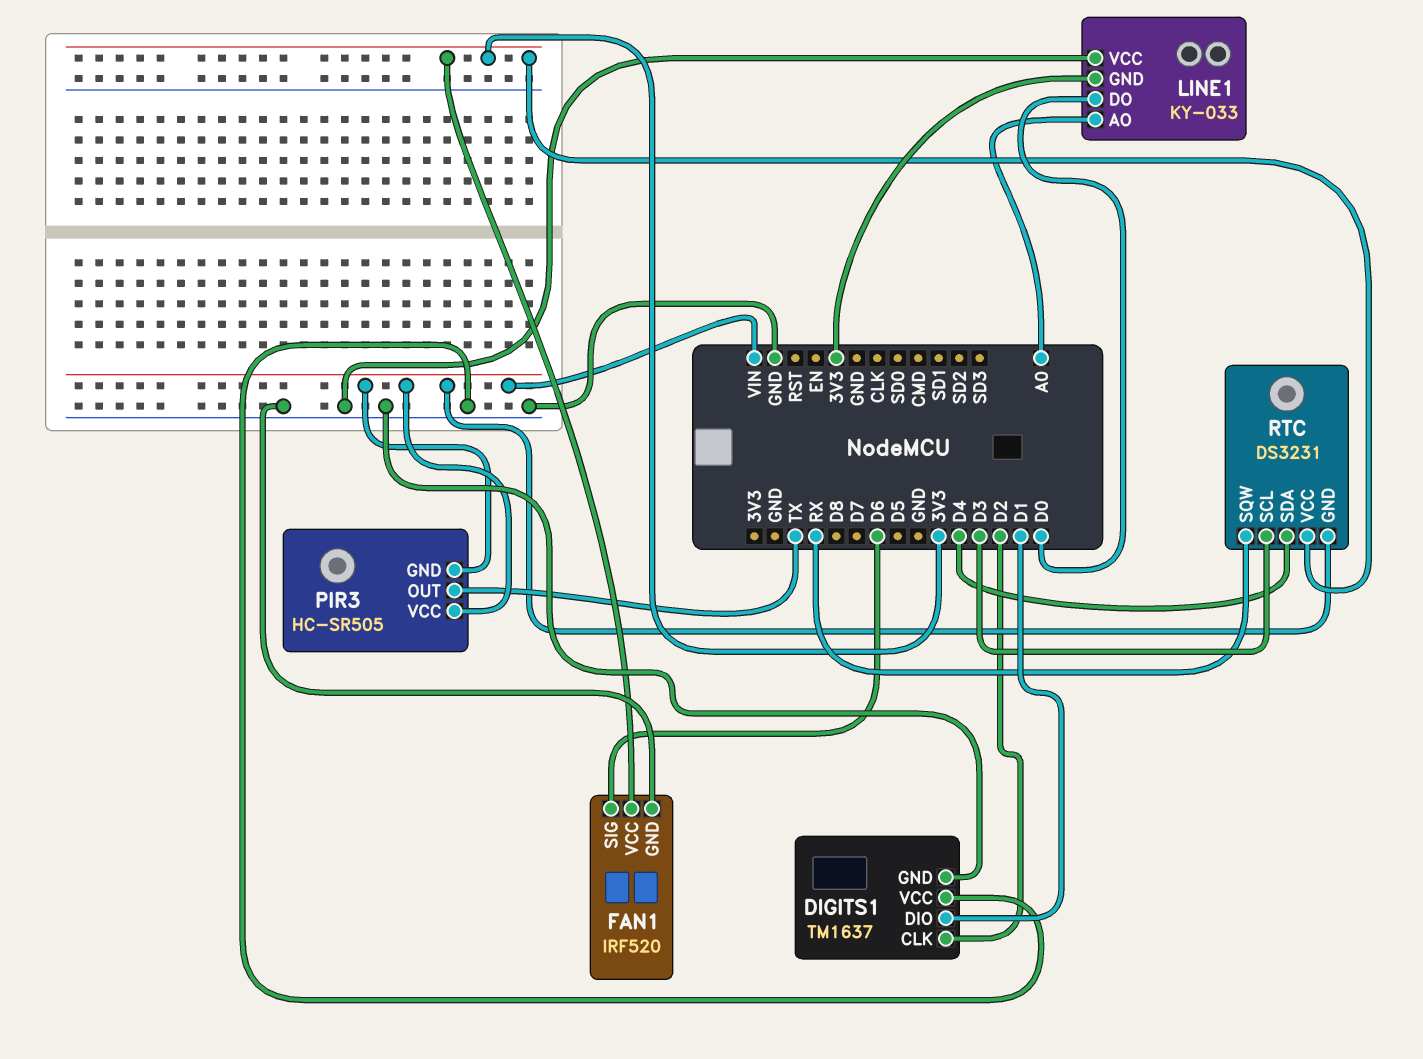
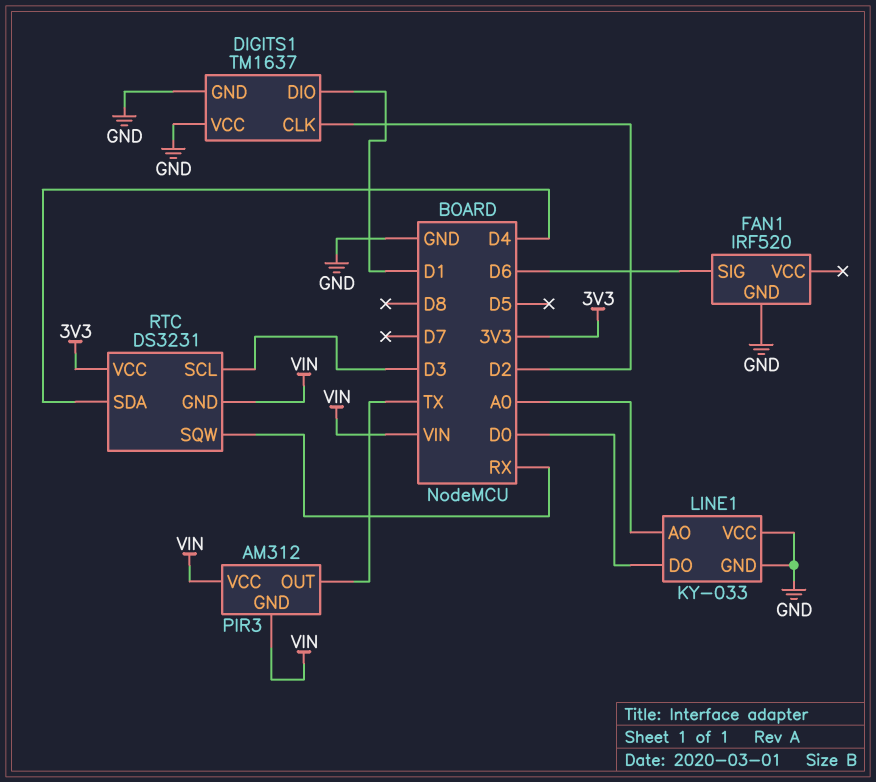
FAN1 pin VCC: 3V3 -> none
LINE1 pin GND: 3V3 -> GND
PIR3: HC-SR505 -> AM312

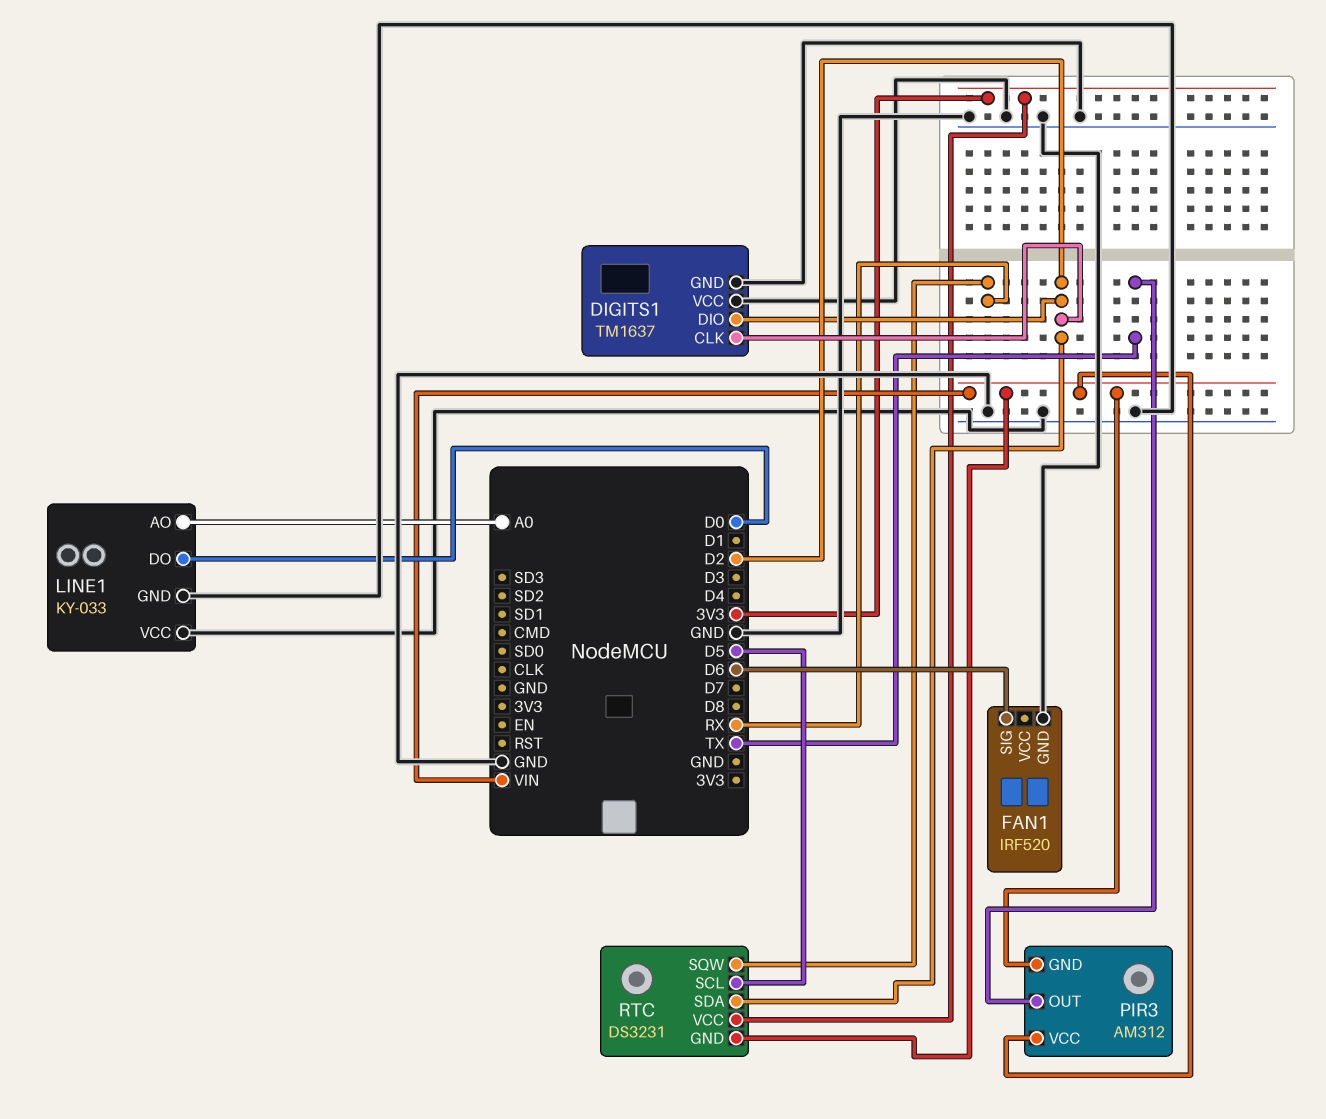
DIGITS1 pin DIO: D1 -> D2
RTC pin SCL: D3 -> D5
RTC pin SDA: D4 -> D2

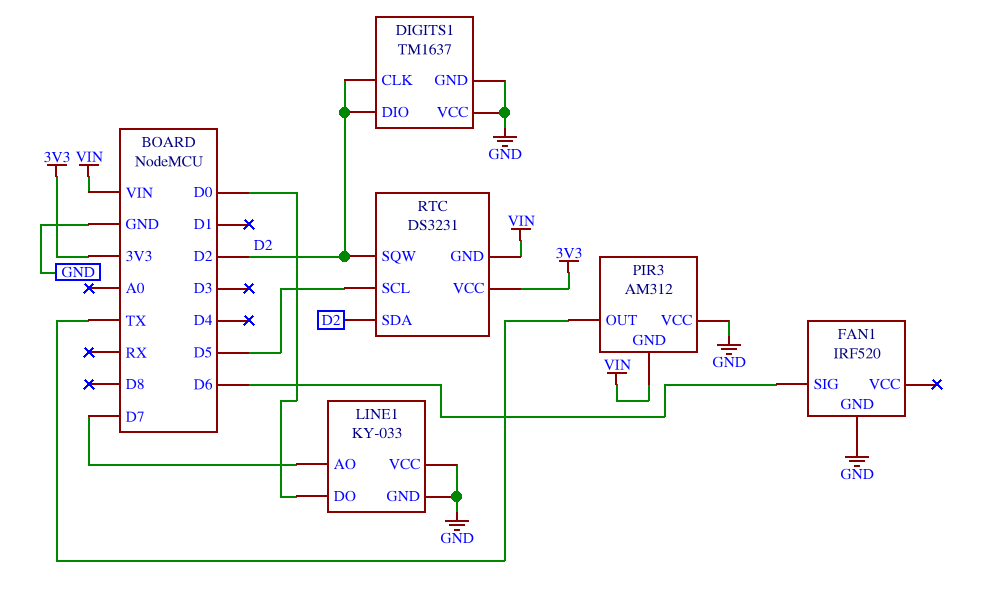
LINE1 pin AO: A0 -> D7
PIR3 pin VCC: VIN -> GND
RTC pin SQW: RX -> D2

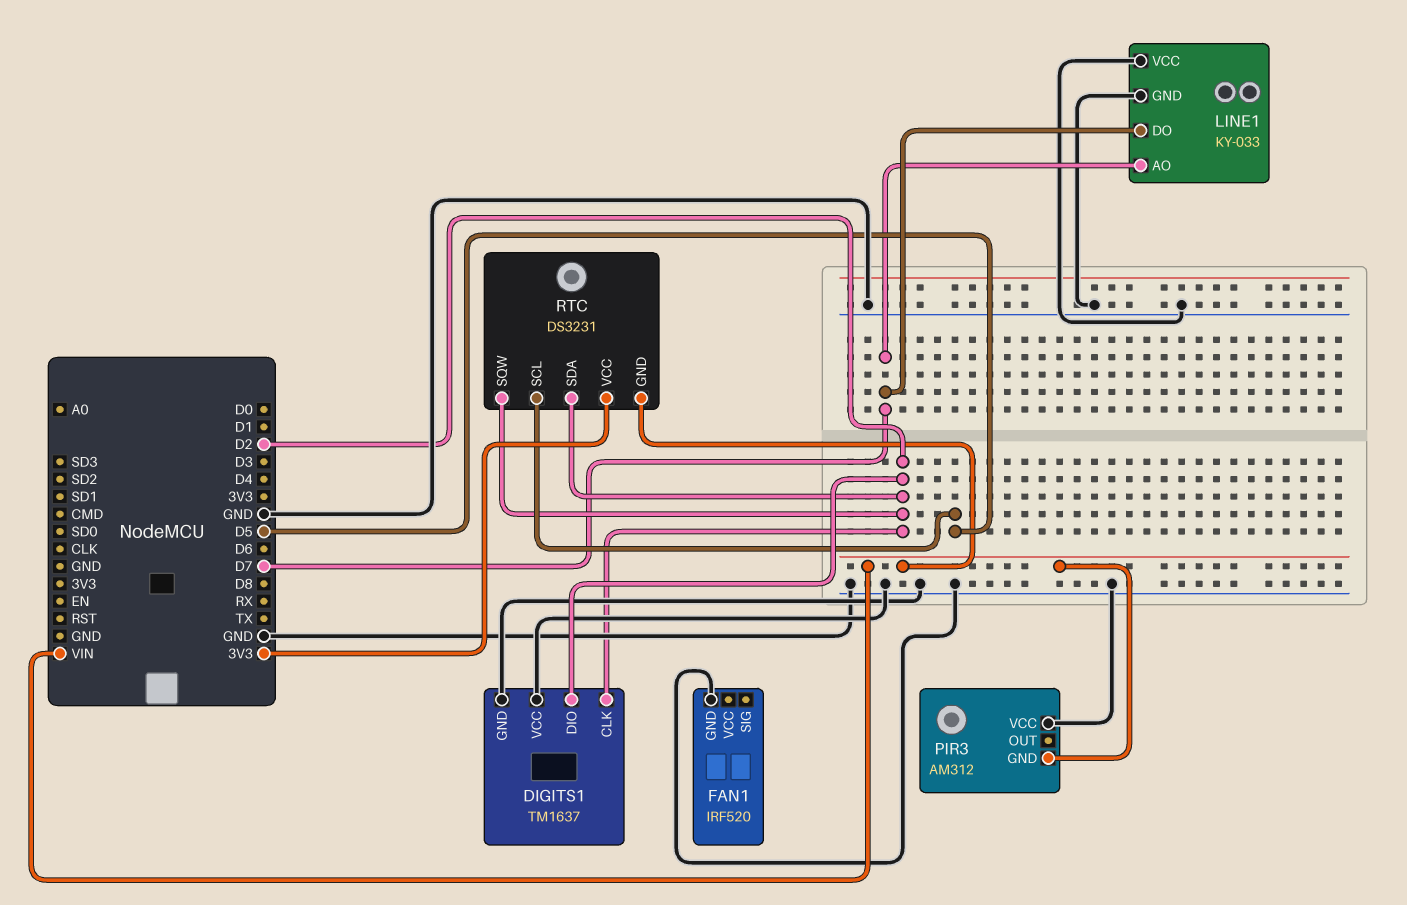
FAN1 pin SIG: D6 -> none
LINE1 pin DO: D0 -> D7
PIR3 pin OUT: TX -> none

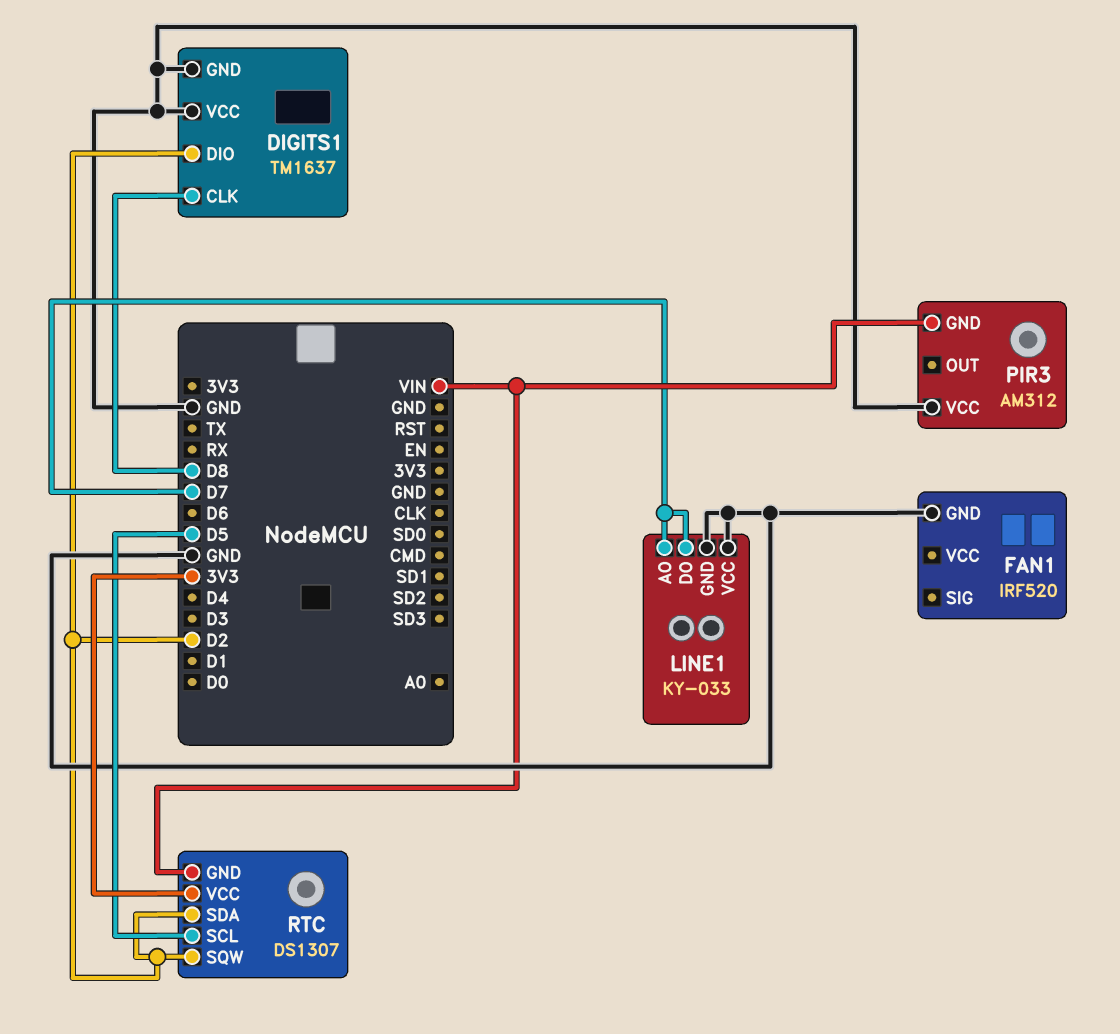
DIGITS1 pin CLK: D2 -> D8
RTC: DS3231 -> DS1307

